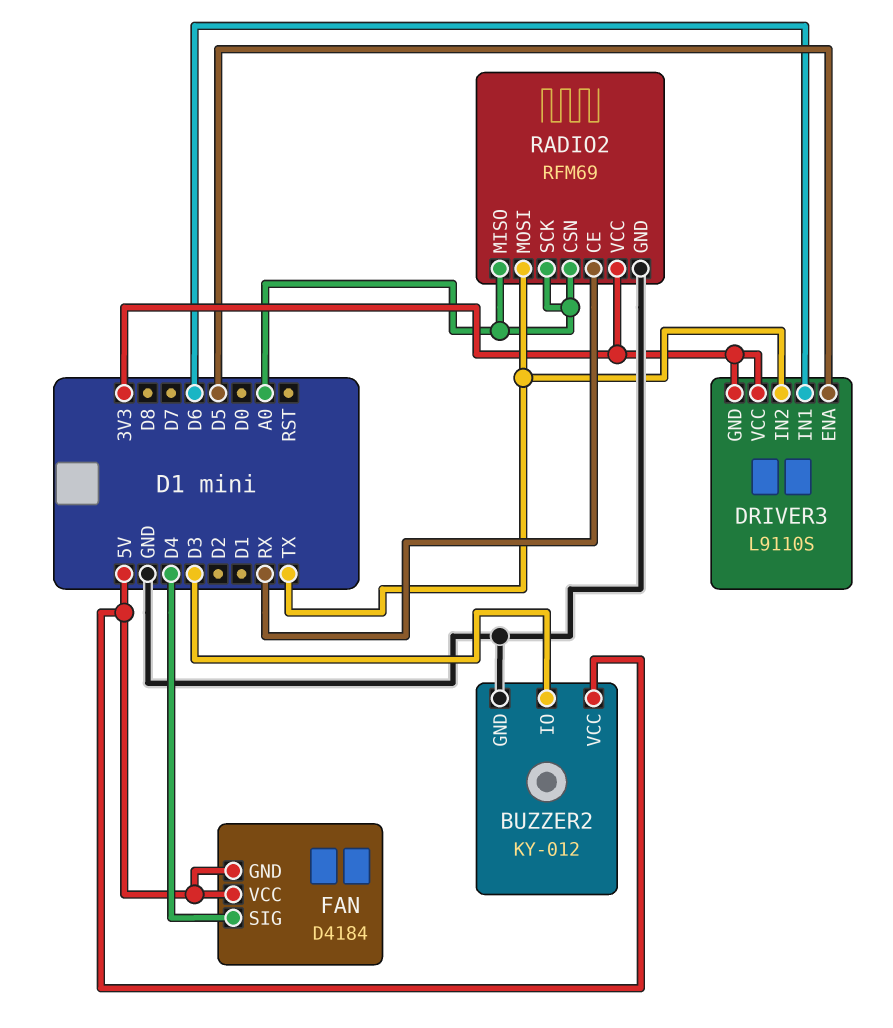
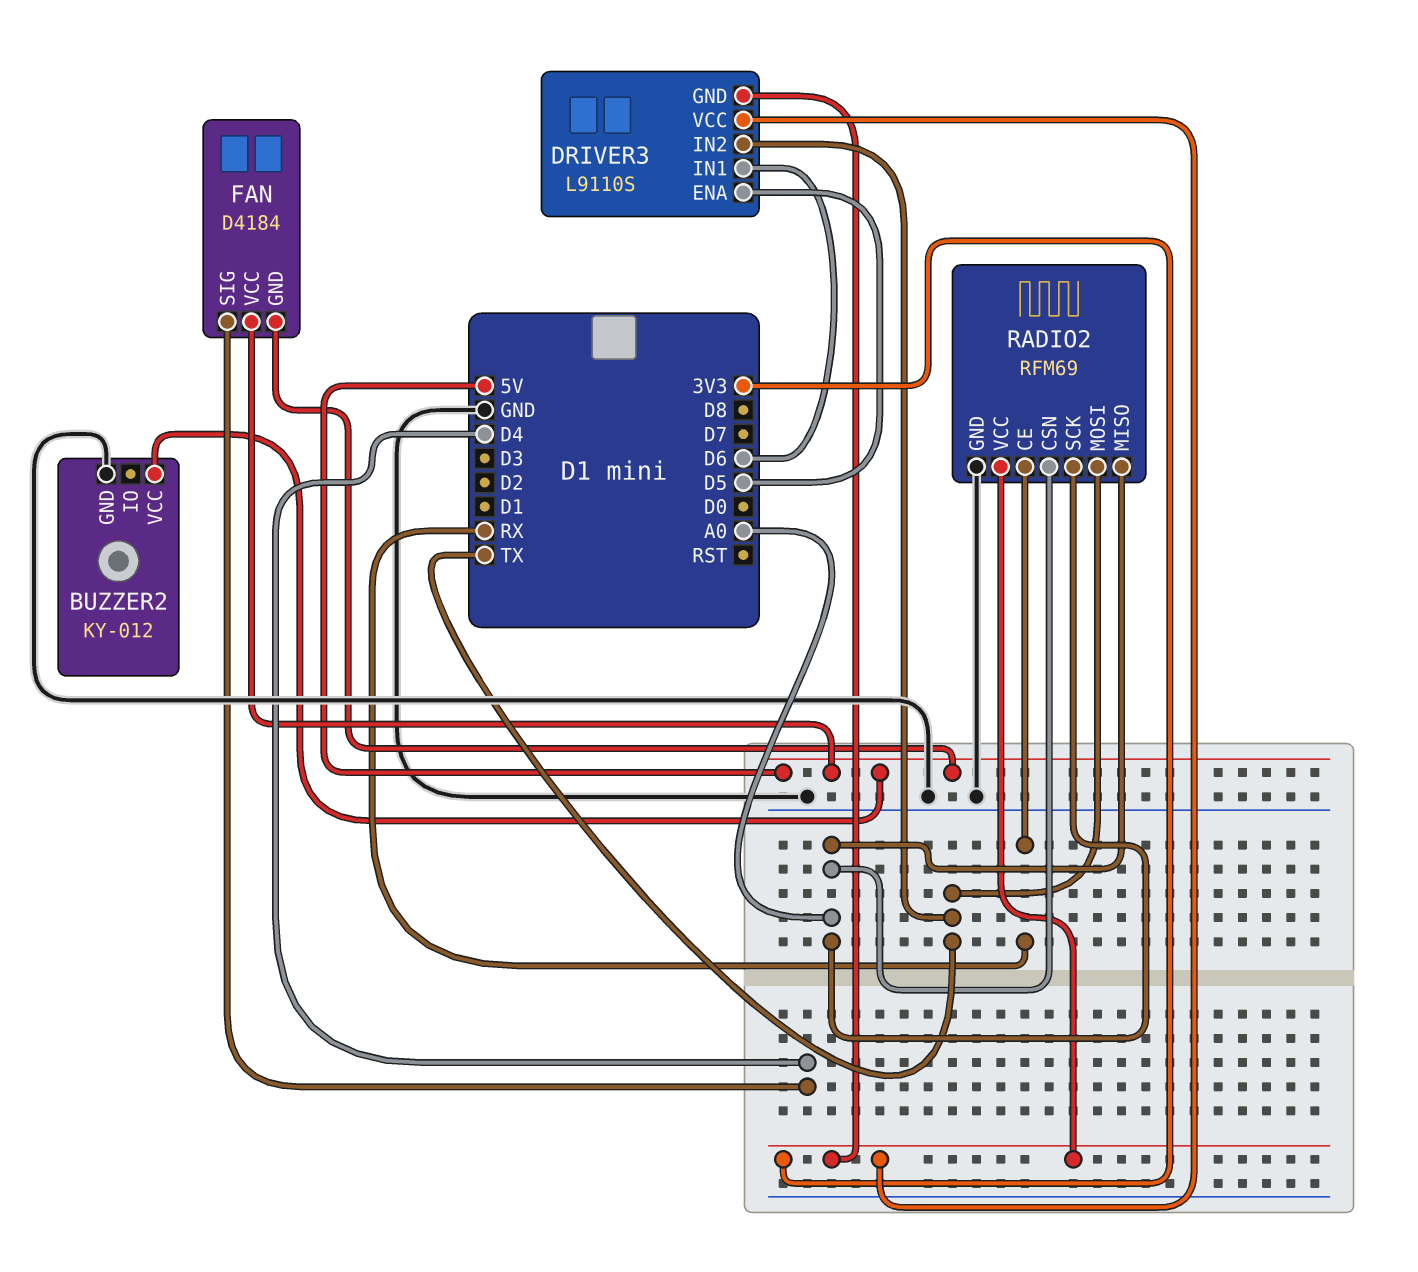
BUZZER2 pin IO: D3 -> none

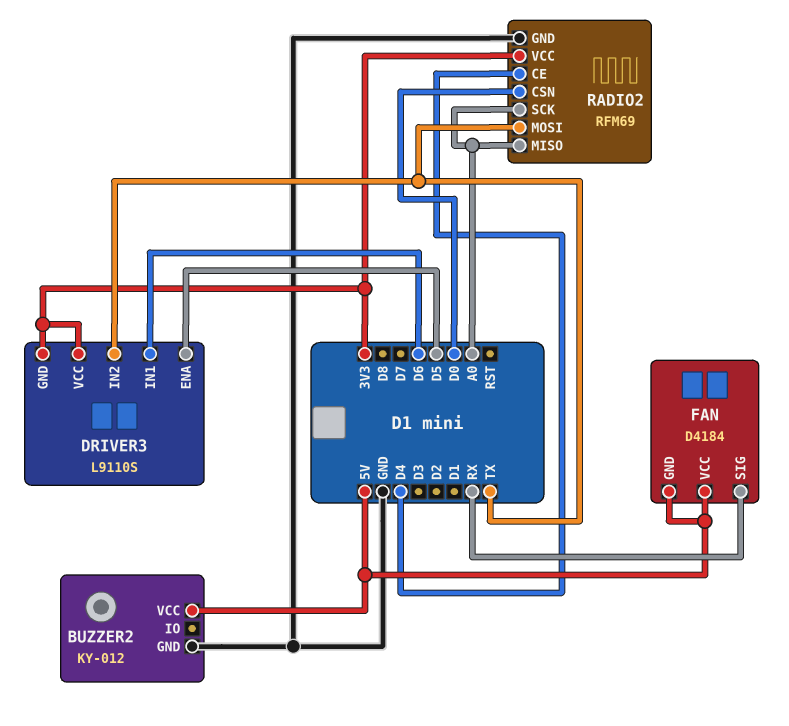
FAN pin SIG: D4 -> RX
RADIO2 pin CE: RX -> D4
RADIO2 pin CSN: A0 -> D0

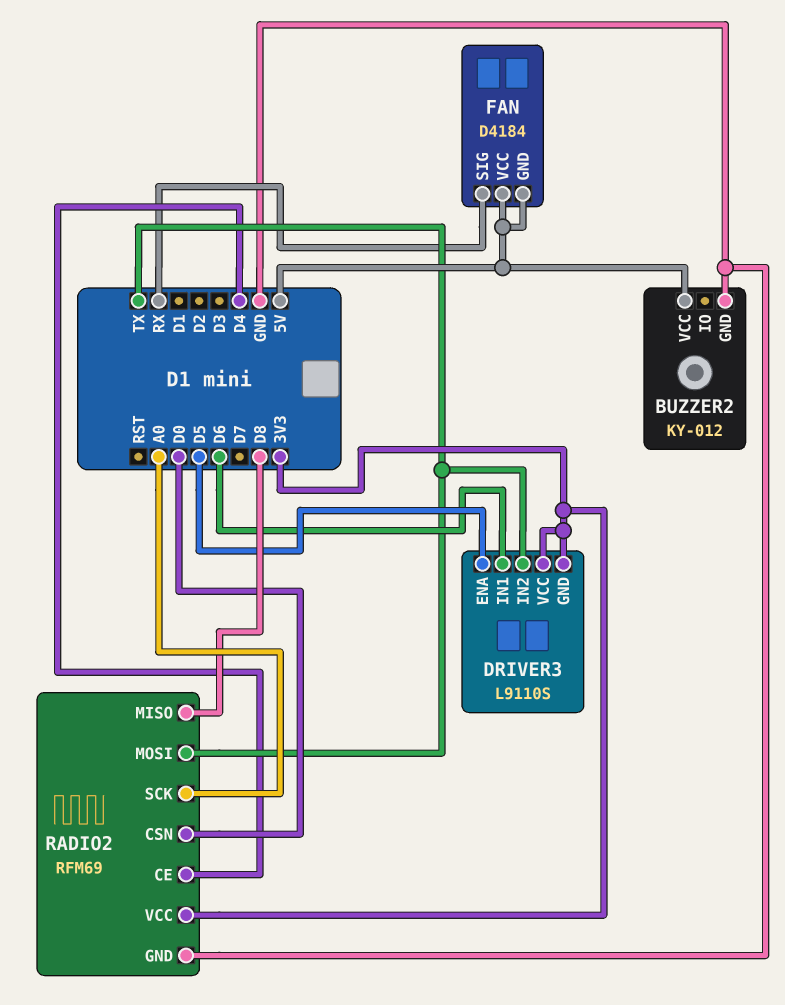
RADIO2 pin MISO: A0 -> D8

